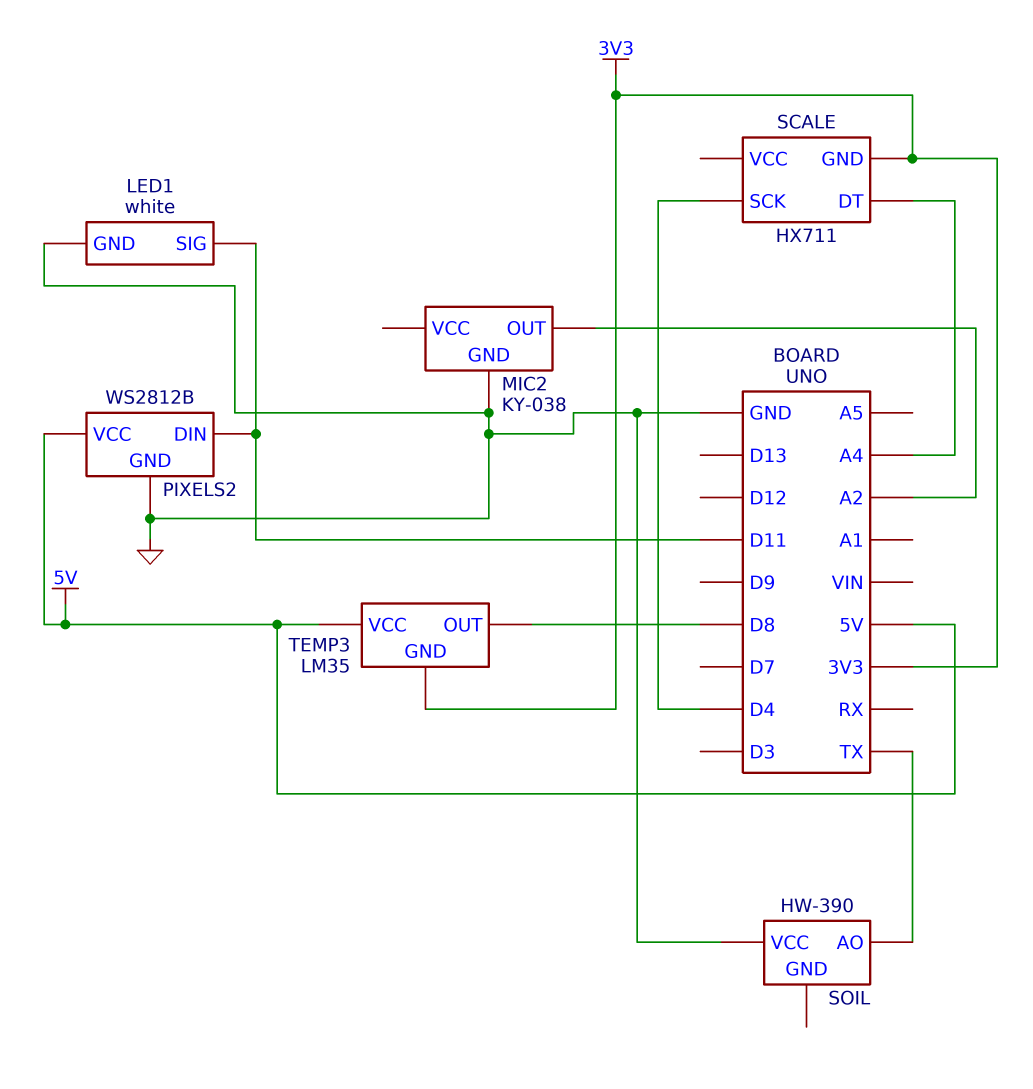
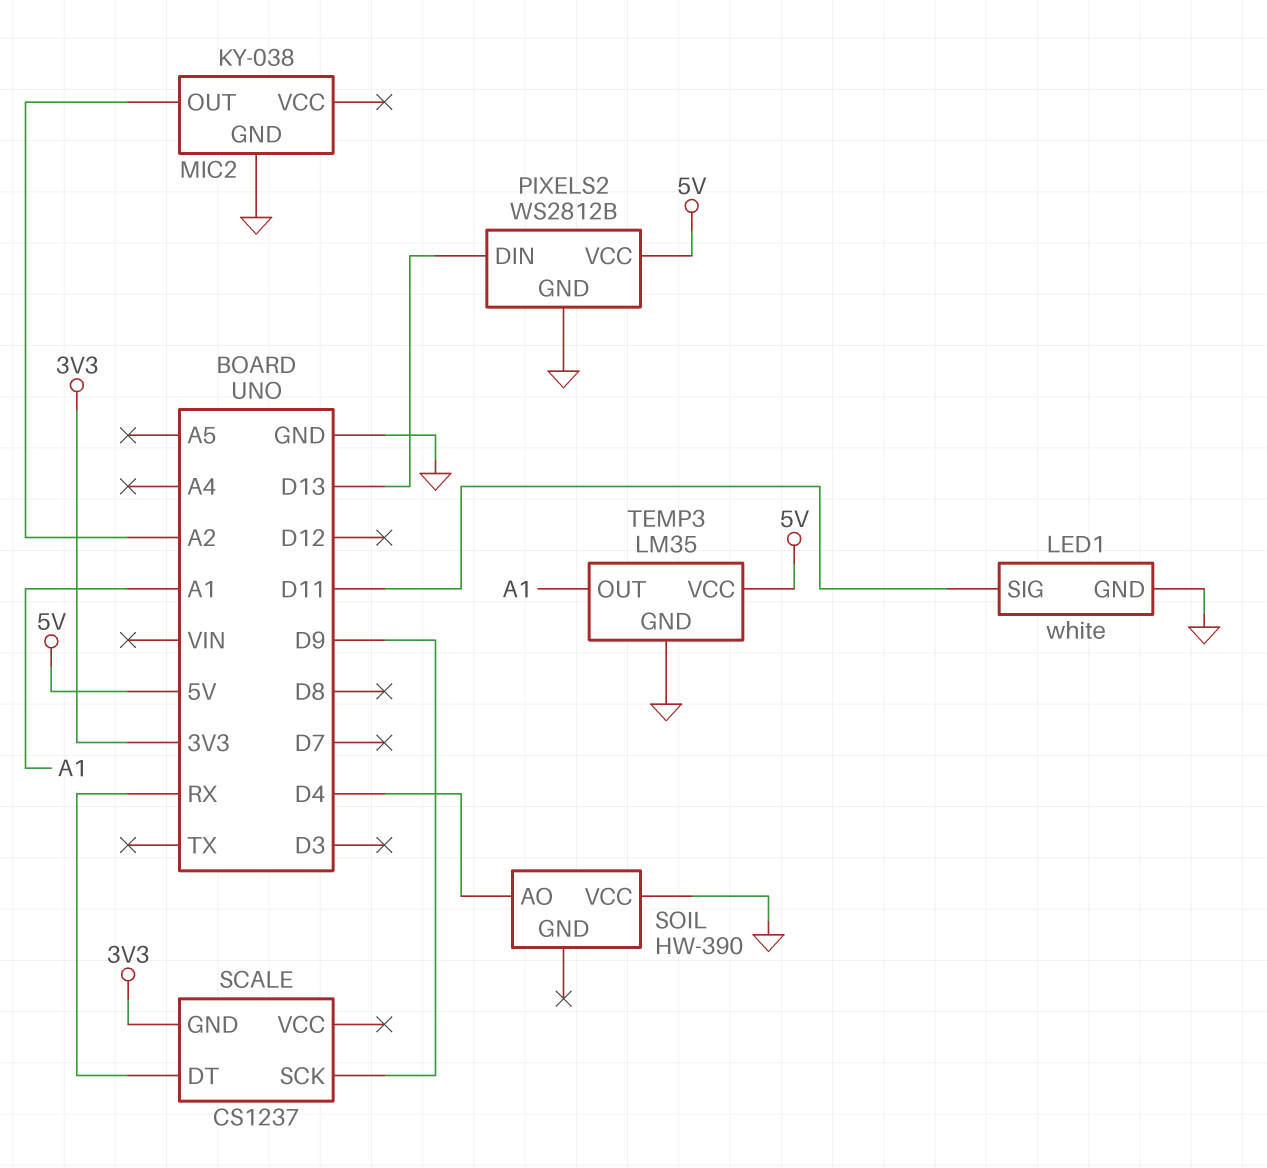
PIXELS2 pin DIN: D11 -> D13
SCALE: HX711 -> CS1237
SCALE pin DT: A4 -> RX
SCALE pin SCK: D4 -> D9
SOIL pin AO: TX -> D4
TEMP3 pin GND: 3V3 -> GND
TEMP3 pin OUT: D8 -> A1

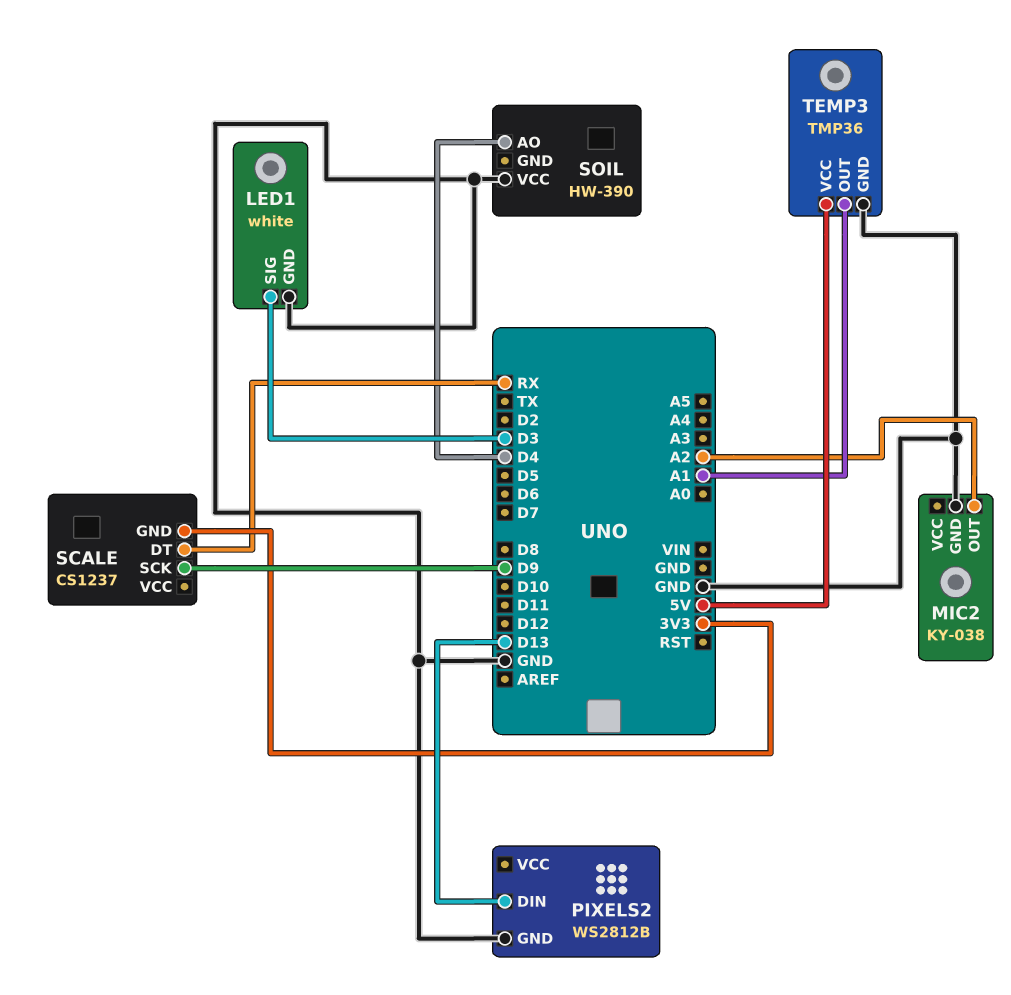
LED1 pin SIG: D11 -> D3
PIXELS2 pin VCC: 5V -> none
TEMP3: LM35 -> TMP36

